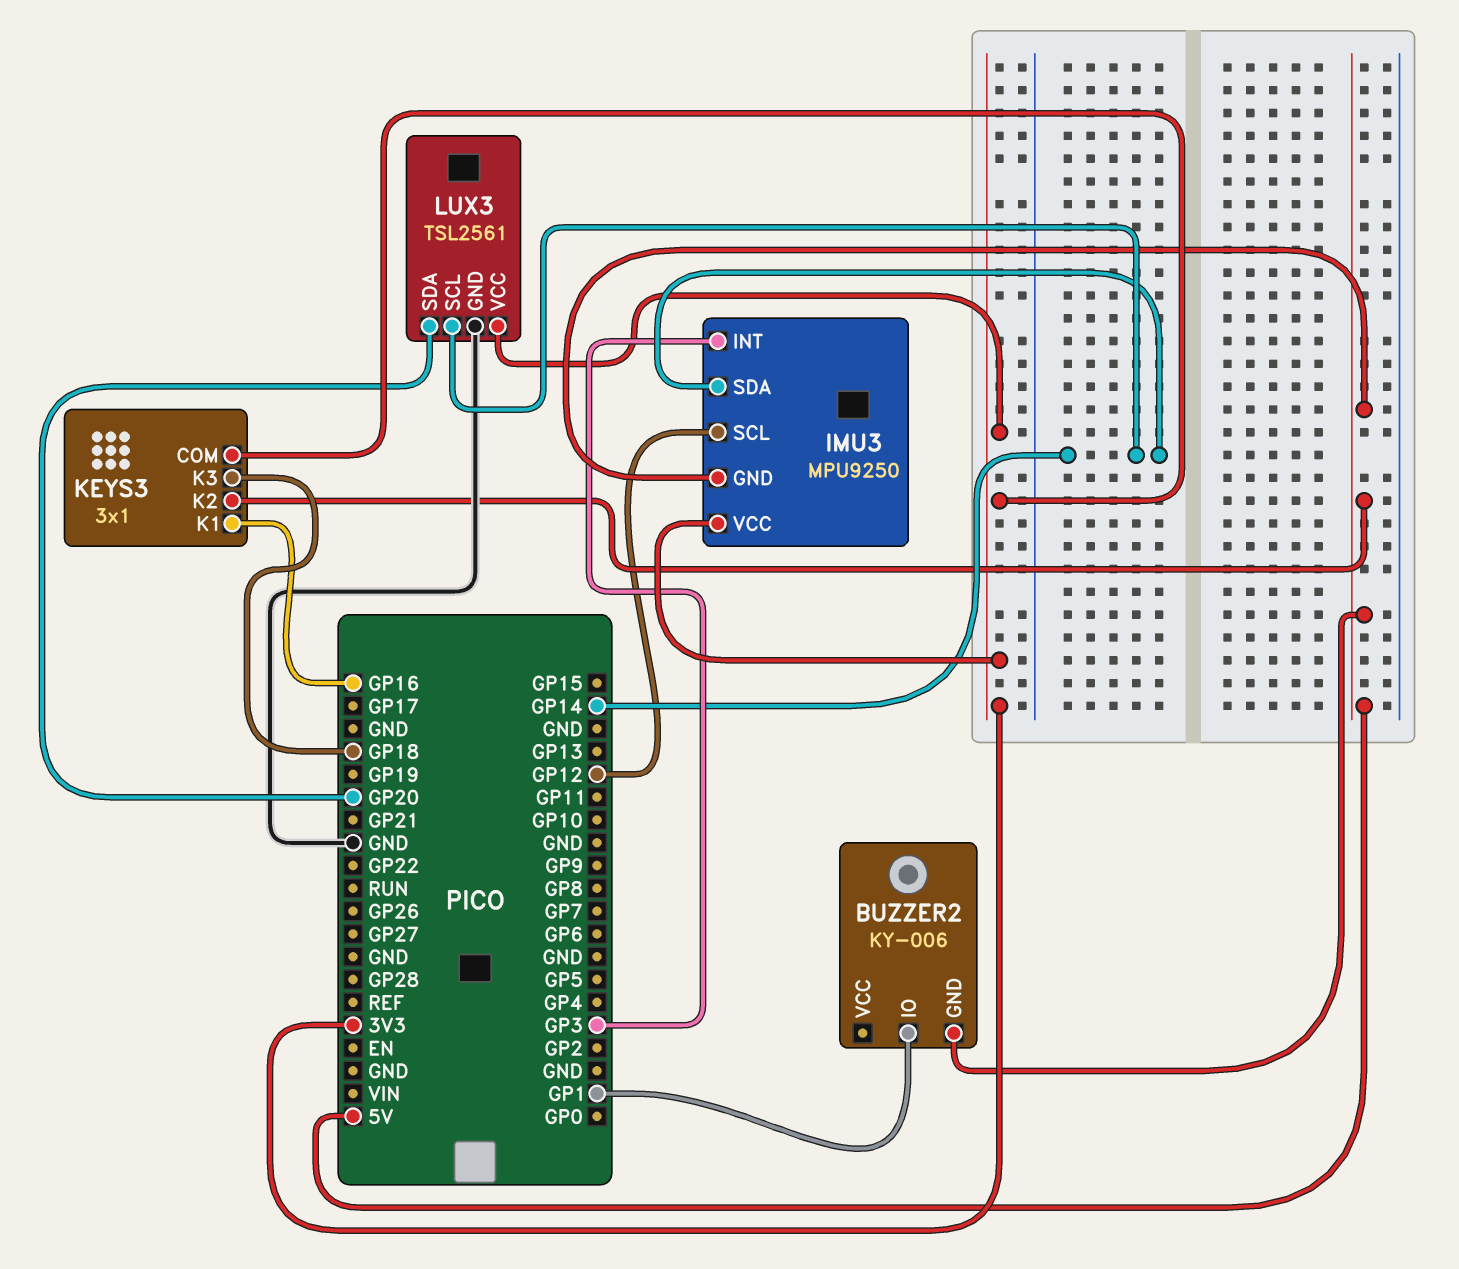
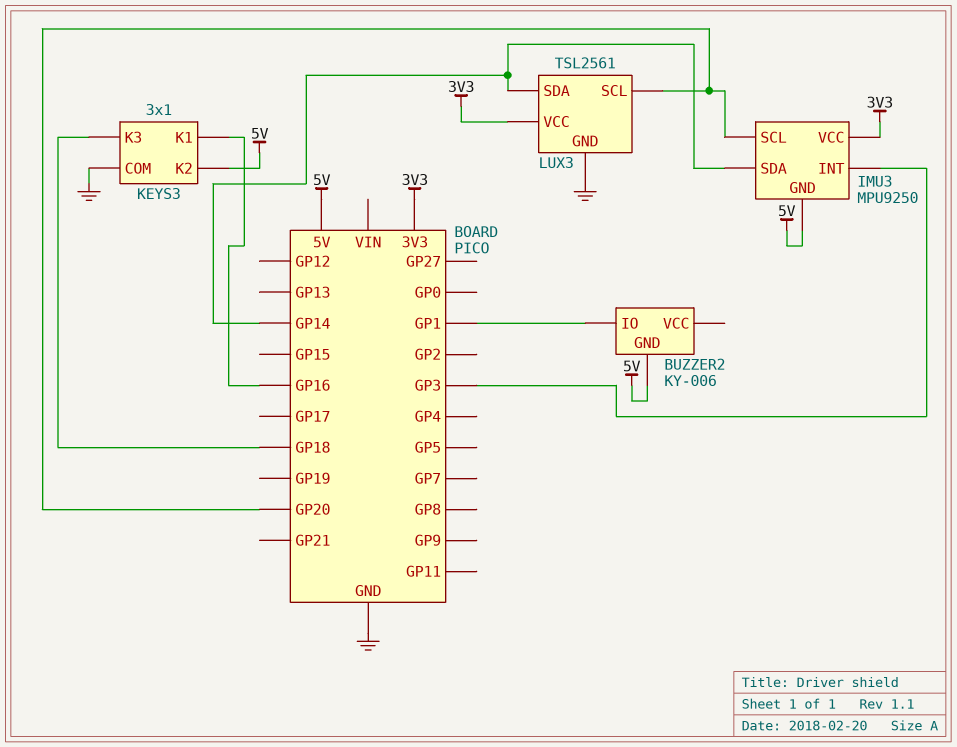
IMU3 pin SCL: GP12 -> GP20
KEYS3 pin COM: 3V3 -> GND
LUX3 pin SCL: GP14 -> GP20
LUX3 pin SDA: GP20 -> GP14

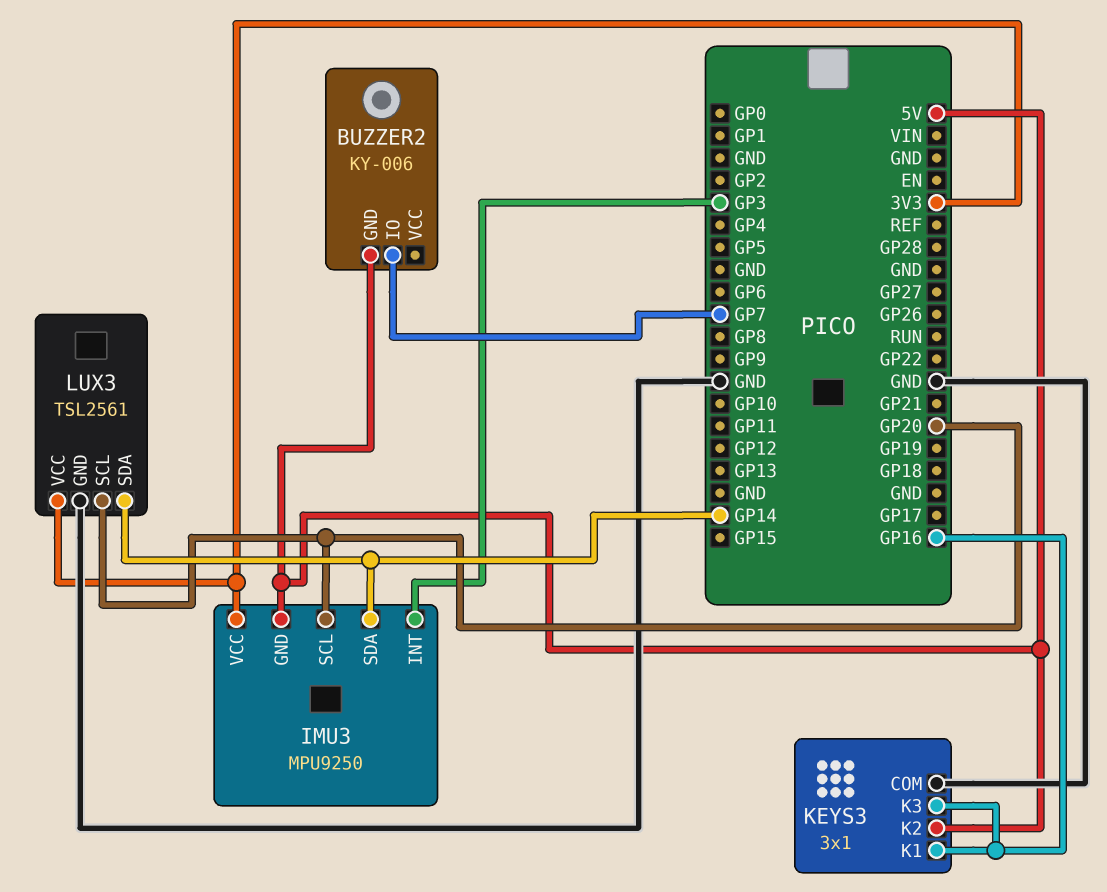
BUZZER2 pin IO: GP1 -> GP7
KEYS3 pin K3: GP18 -> GP16

